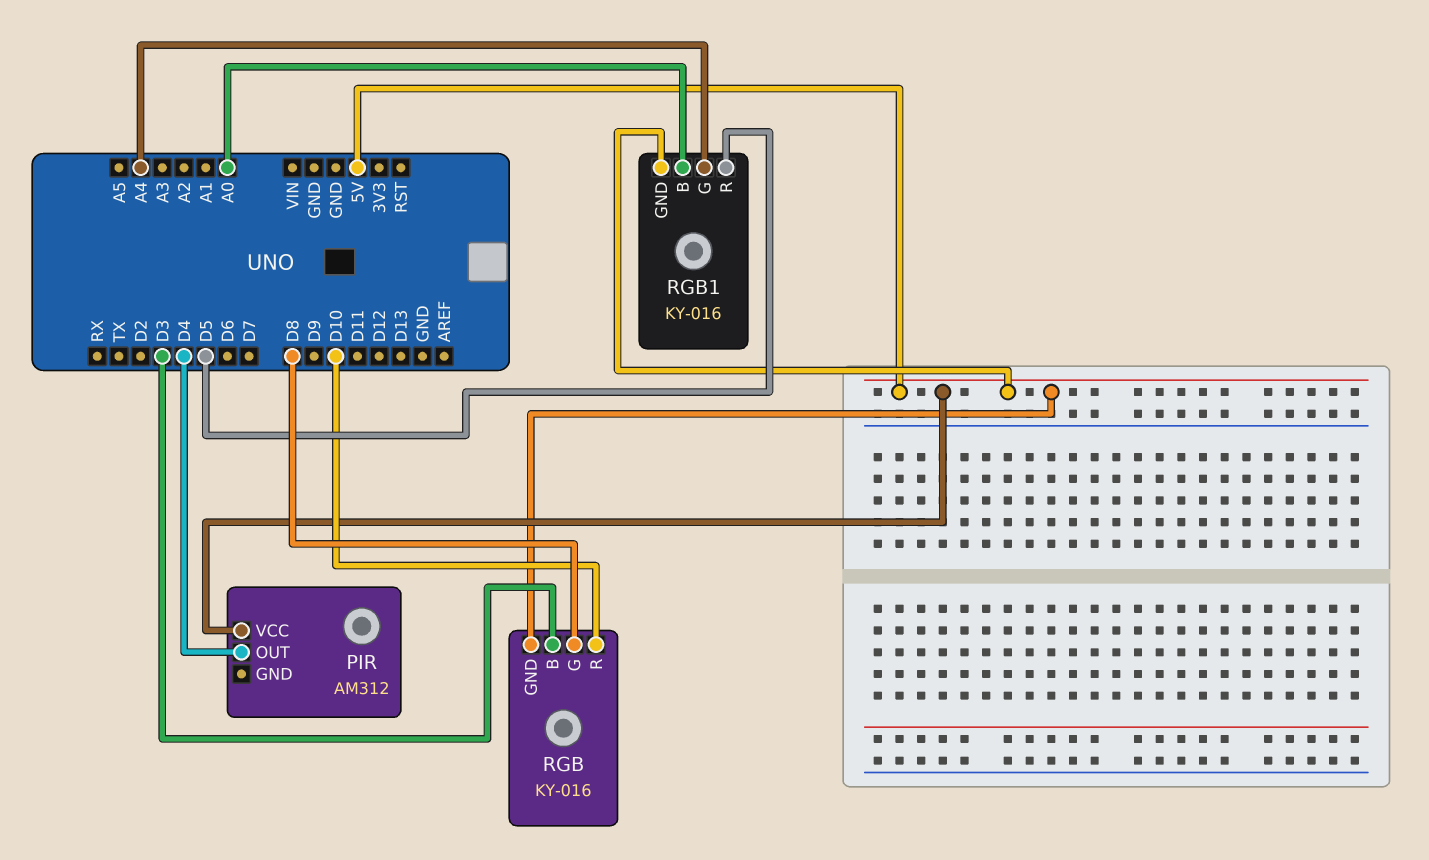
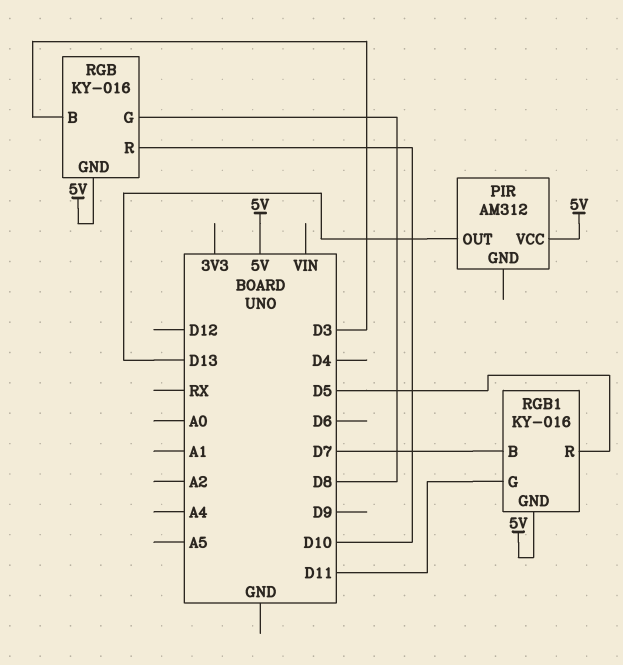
PIR pin OUT: D4 -> D13
RGB1 pin B: A0 -> D7
RGB1 pin G: A4 -> D11

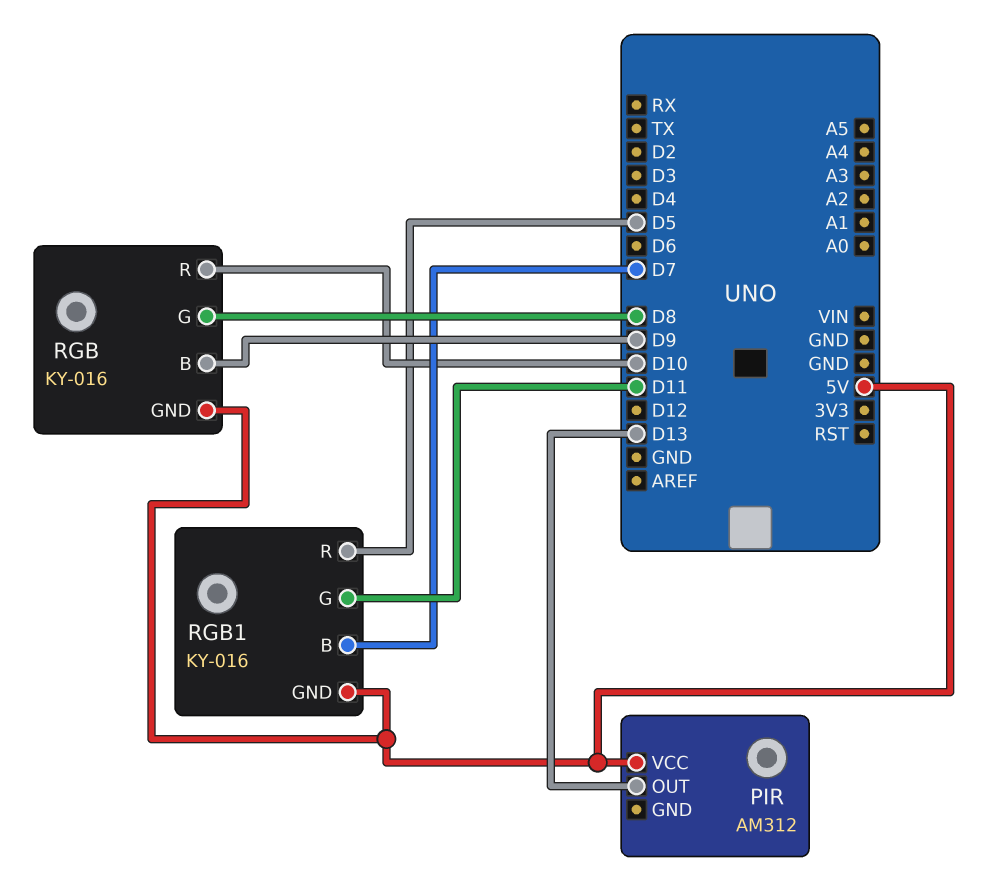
RGB pin B: D3 -> D9

